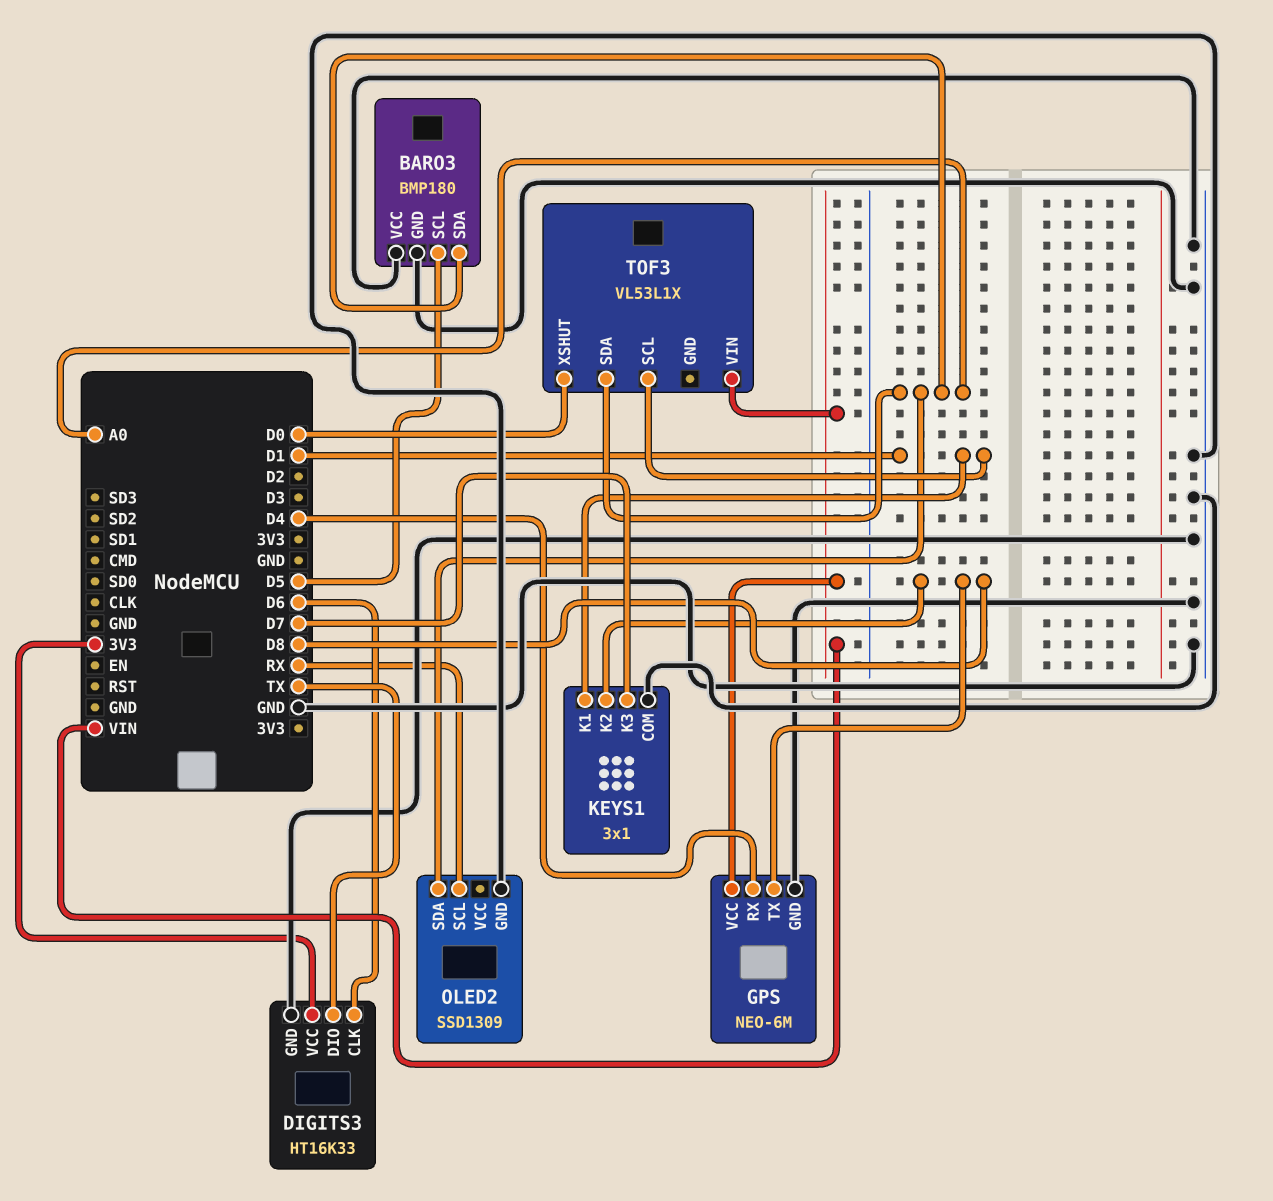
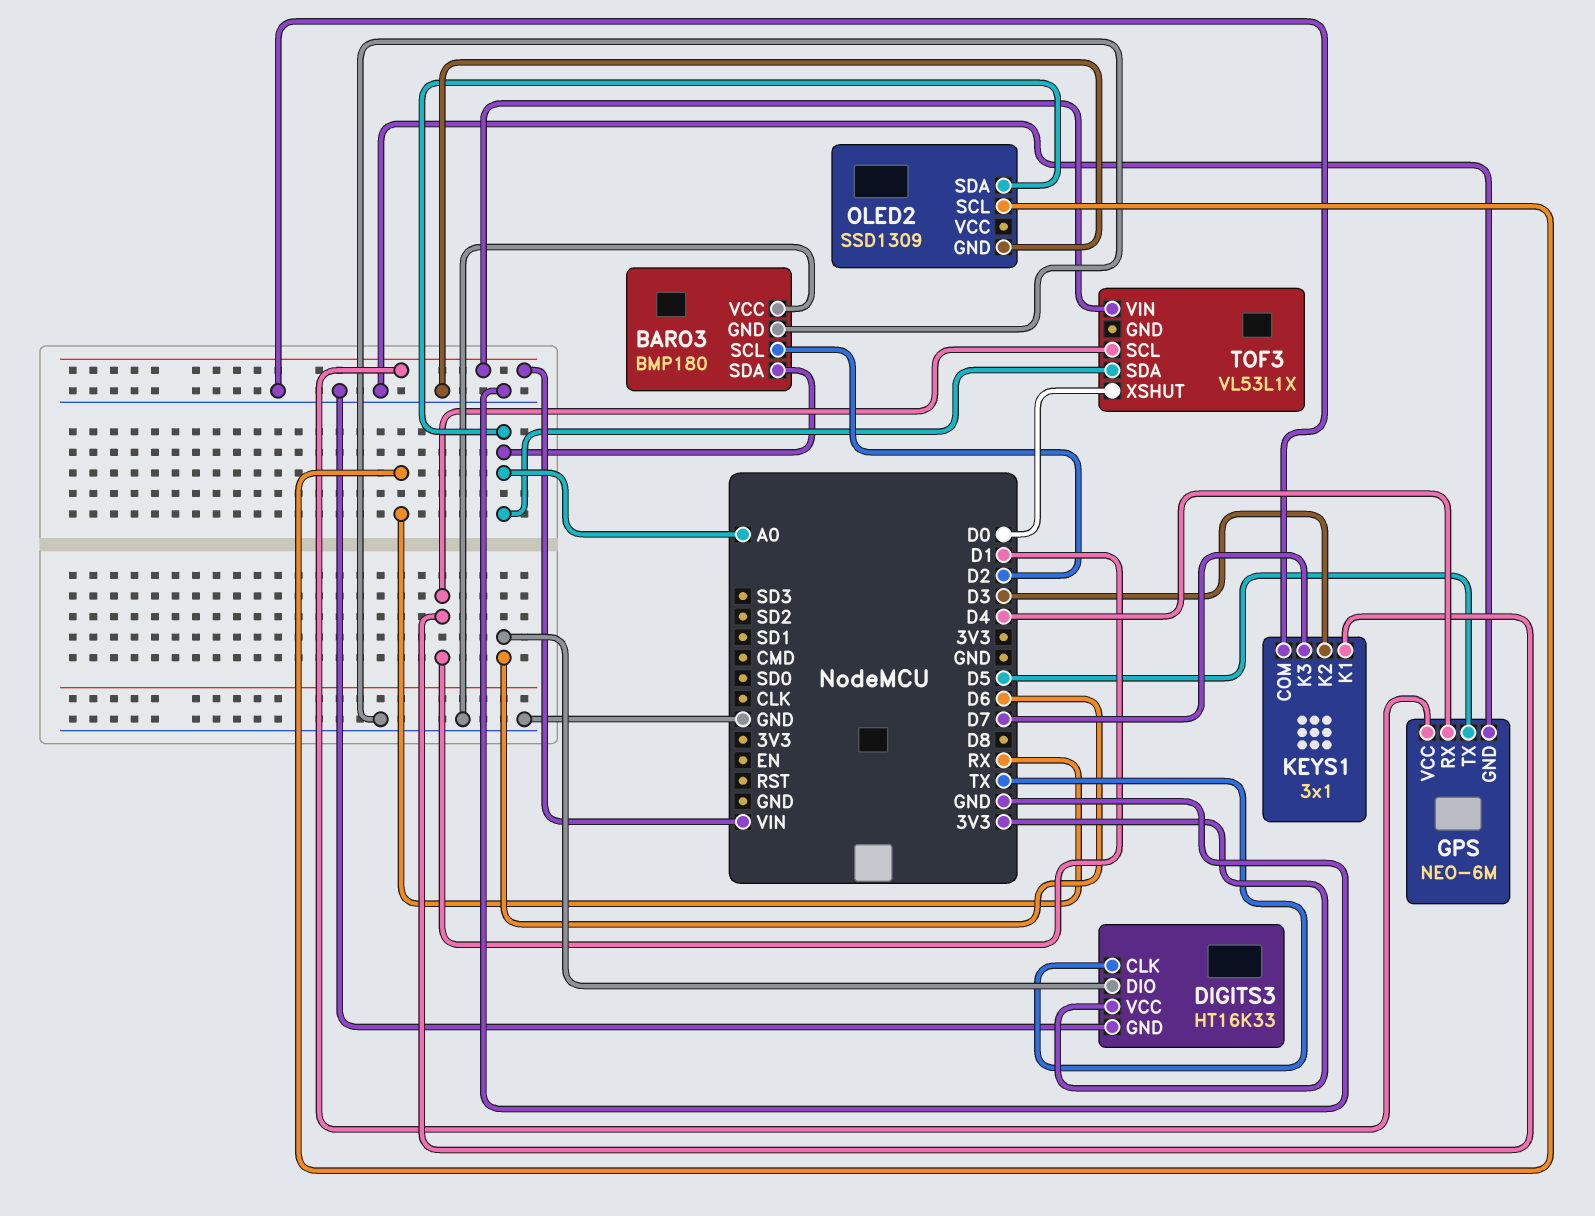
BARO3 pin SCL: D5 -> D2
DIGITS3 pin CLK: D6 -> TX
DIGITS3 pin DIO: TX -> D6
GPS pin TX: D8 -> D5
KEYS1 pin K2: D8 -> D3

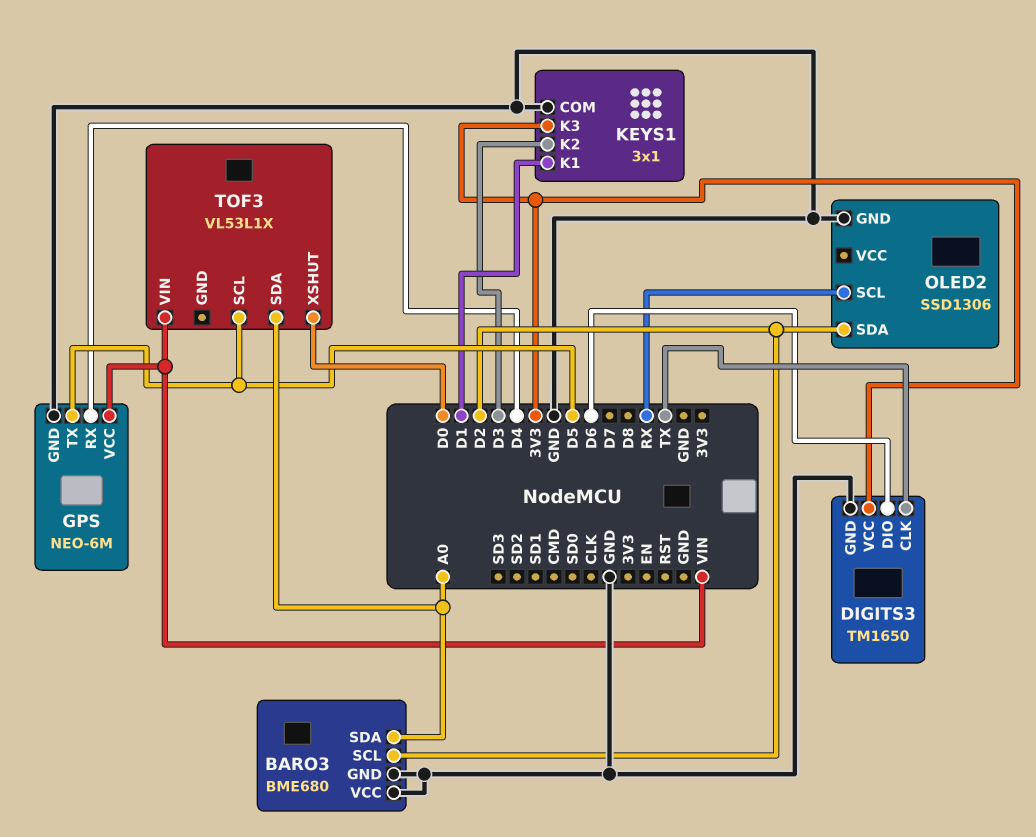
BARO3: BMP180 -> BME680
DIGITS3: HT16K33 -> TM1650
KEYS1 pin K3: D7 -> 3V3
OLED2: SSD1309 -> SSD1306
OLED2 pin SDA: A0 -> D2
TOF3 pin SCL: D1 -> D5

